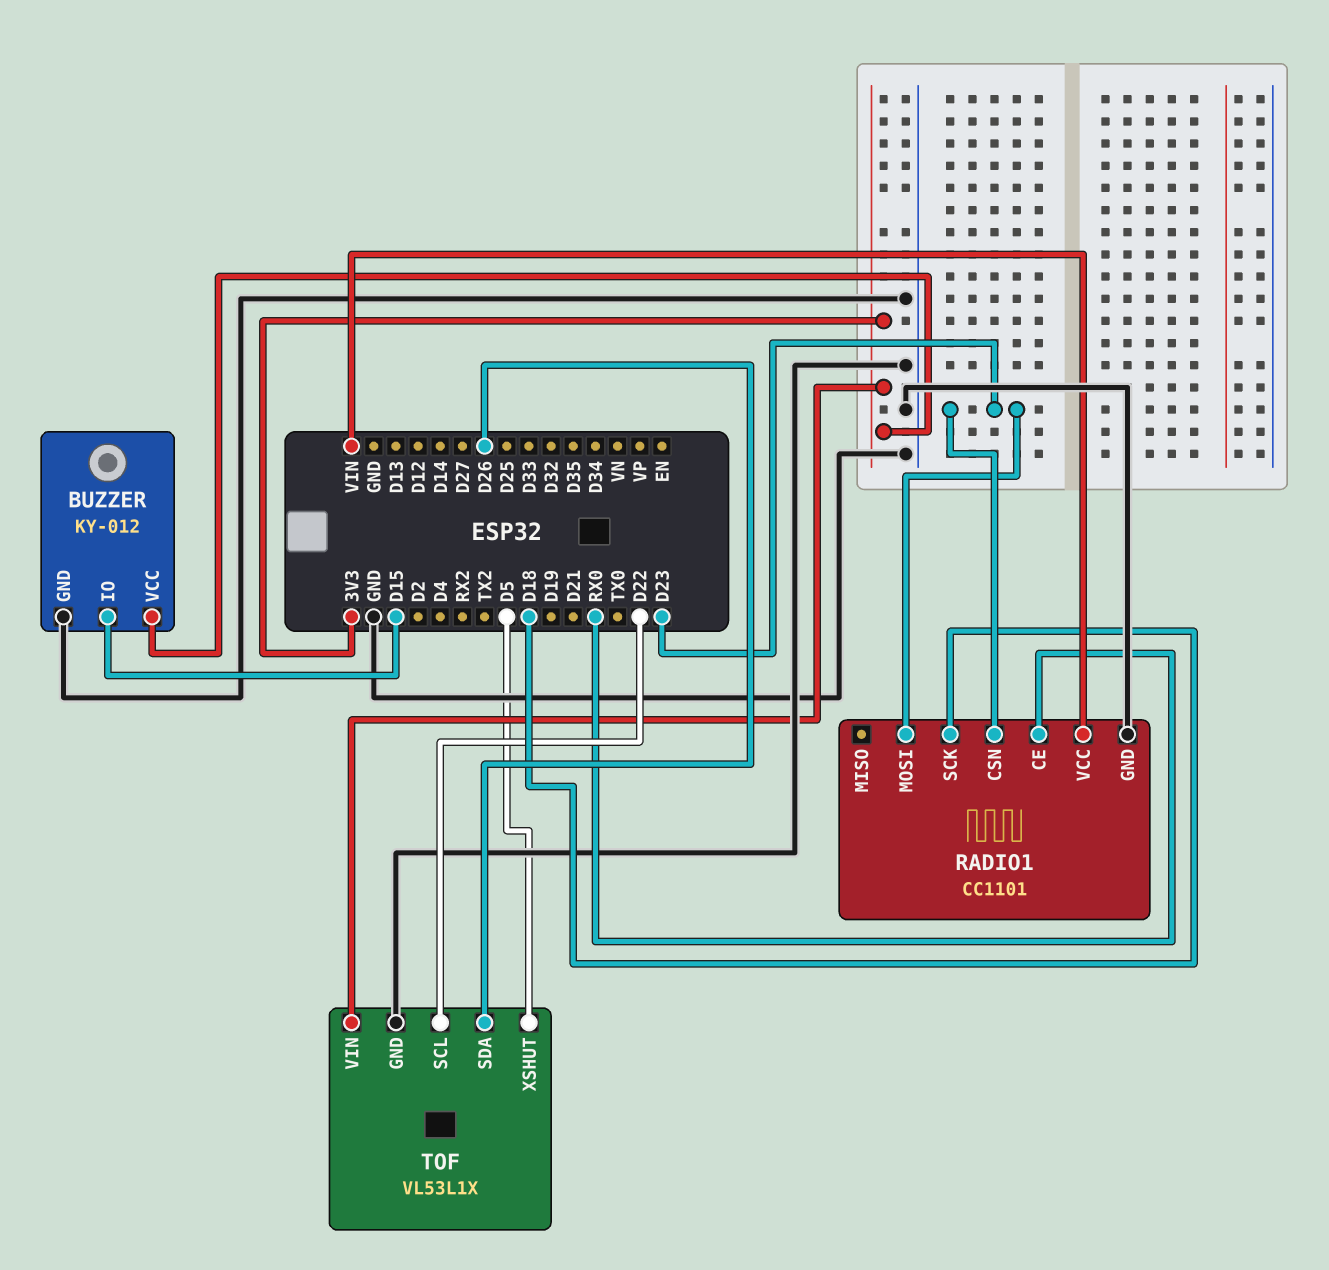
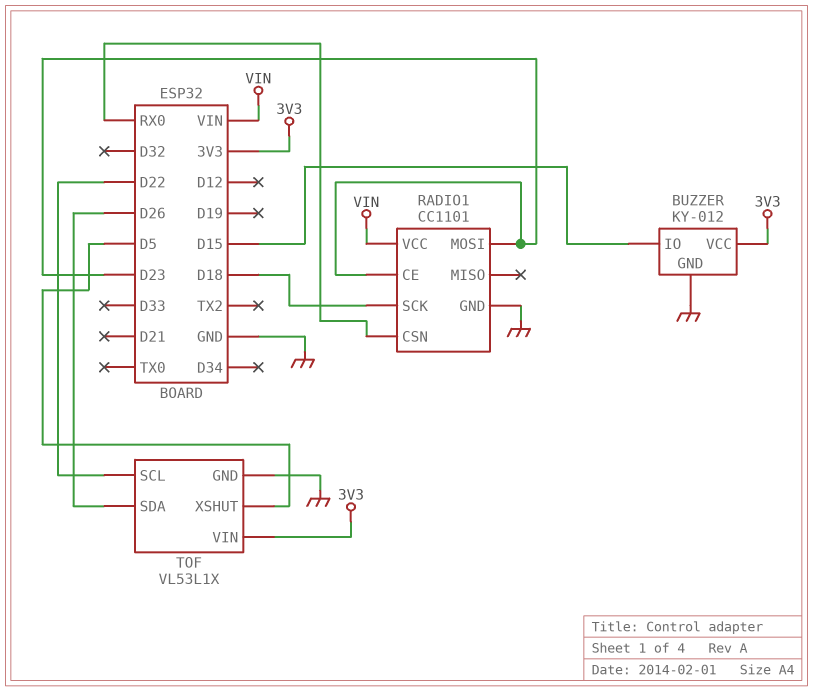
RADIO1 pin CE: RX0 -> D23
RADIO1 pin CSN: D23 -> RX0

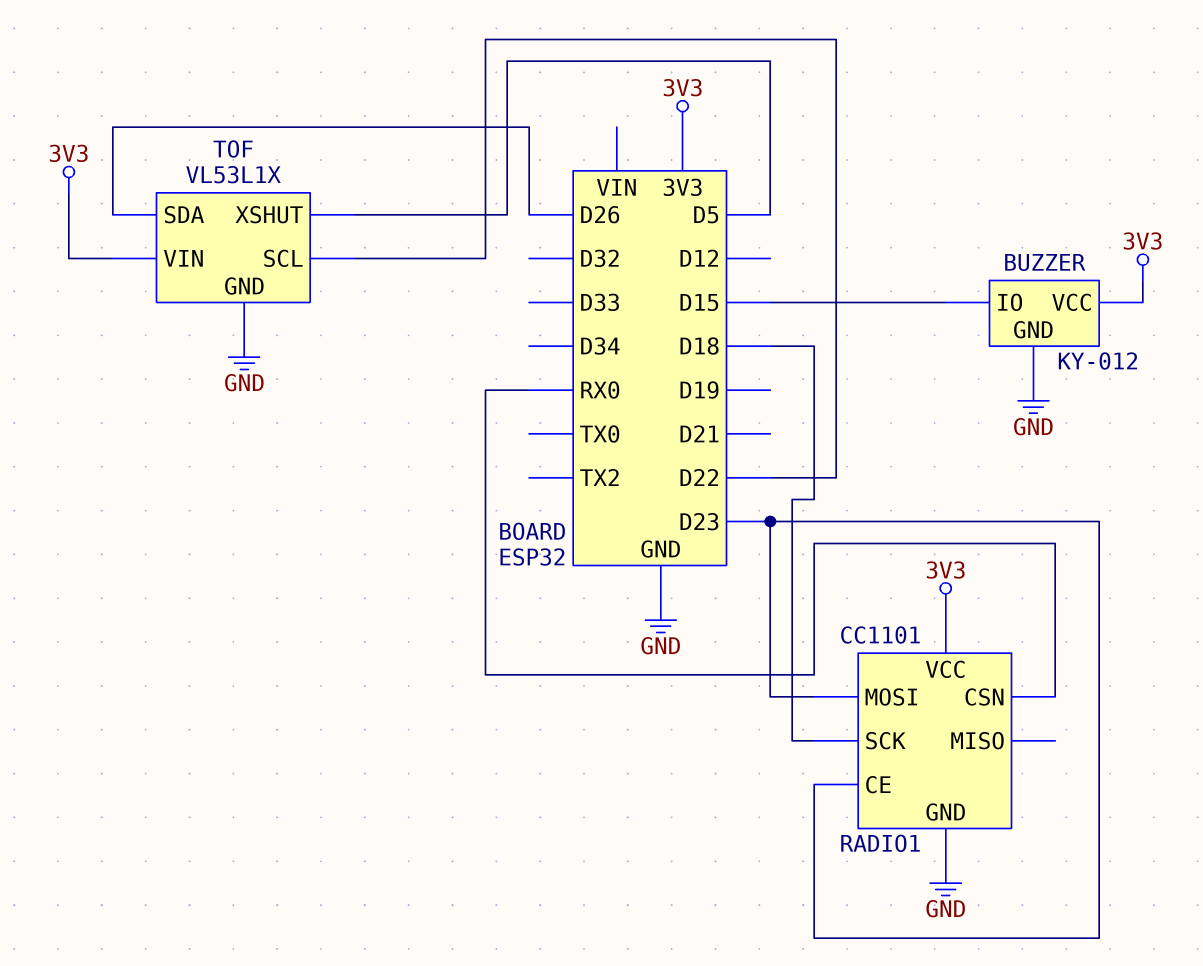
RADIO1 pin VCC: VIN -> 3V3

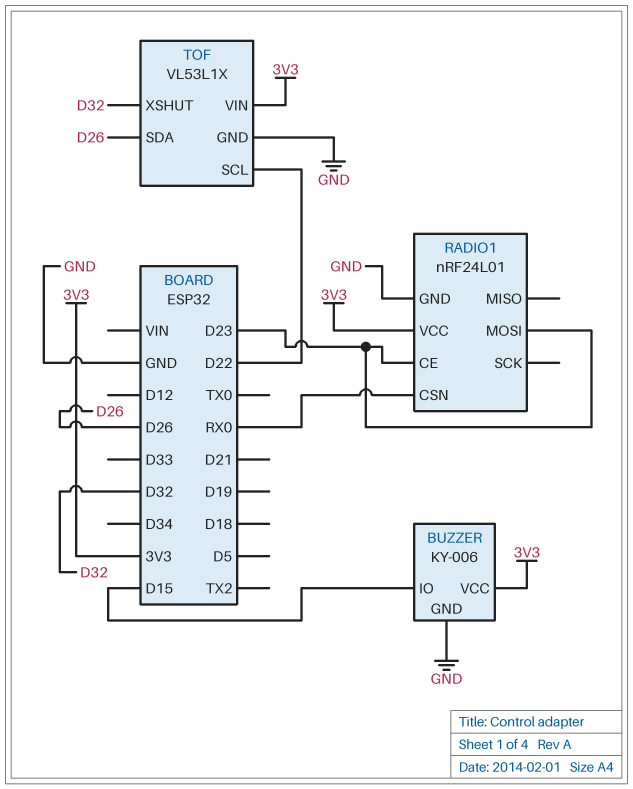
BUZZER: KY-012 -> KY-006
RADIO1: CC1101 -> nRF24L01
RADIO1 pin SCK: D18 -> none
TOF pin XSHUT: D5 -> D32

